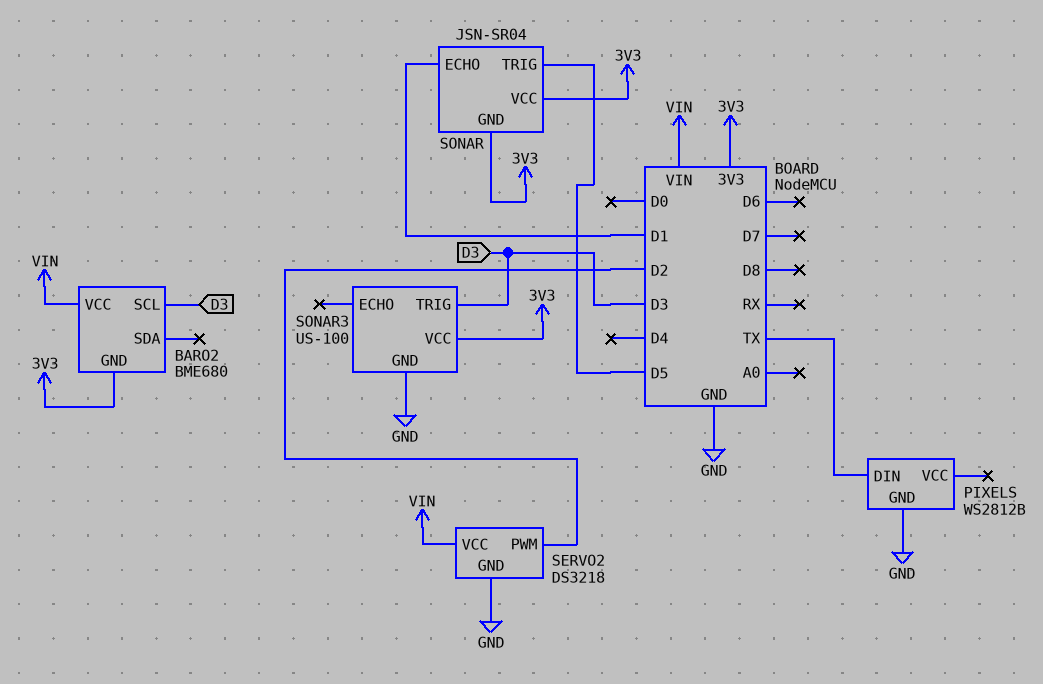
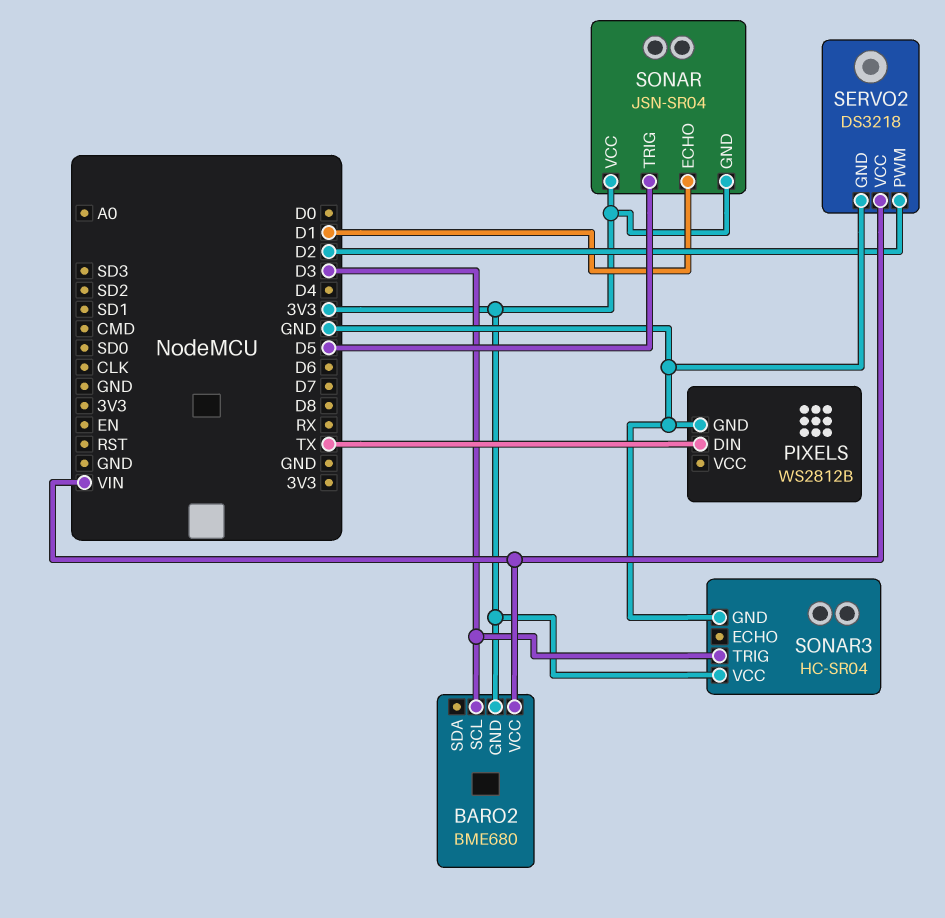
SONAR3: US-100 -> HC-SR04

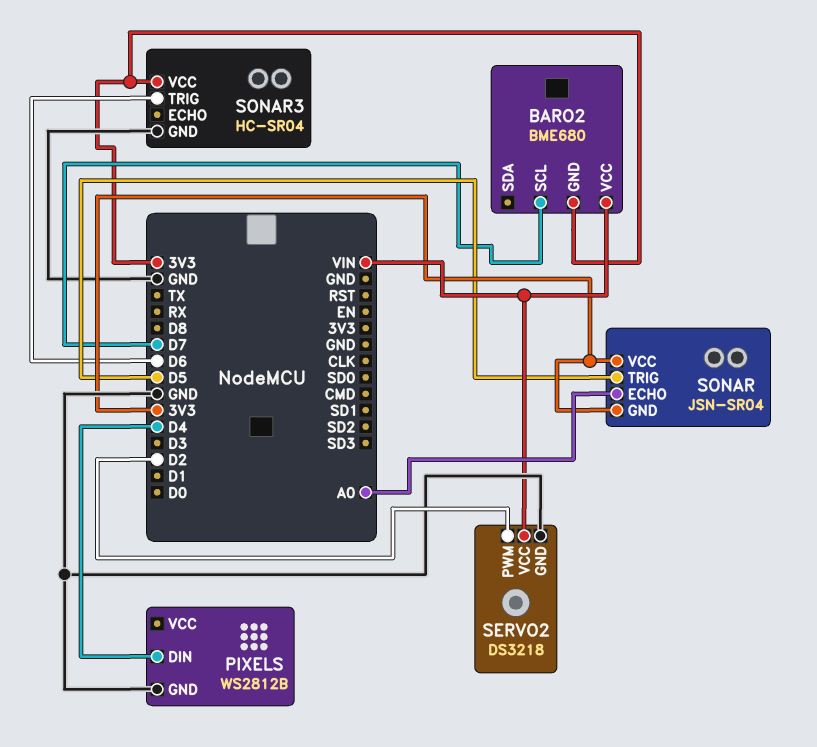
BARO2 pin SCL: D3 -> D7
PIXELS pin DIN: TX -> D4
SONAR pin ECHO: D1 -> A0
SONAR3 pin TRIG: D3 -> D6

